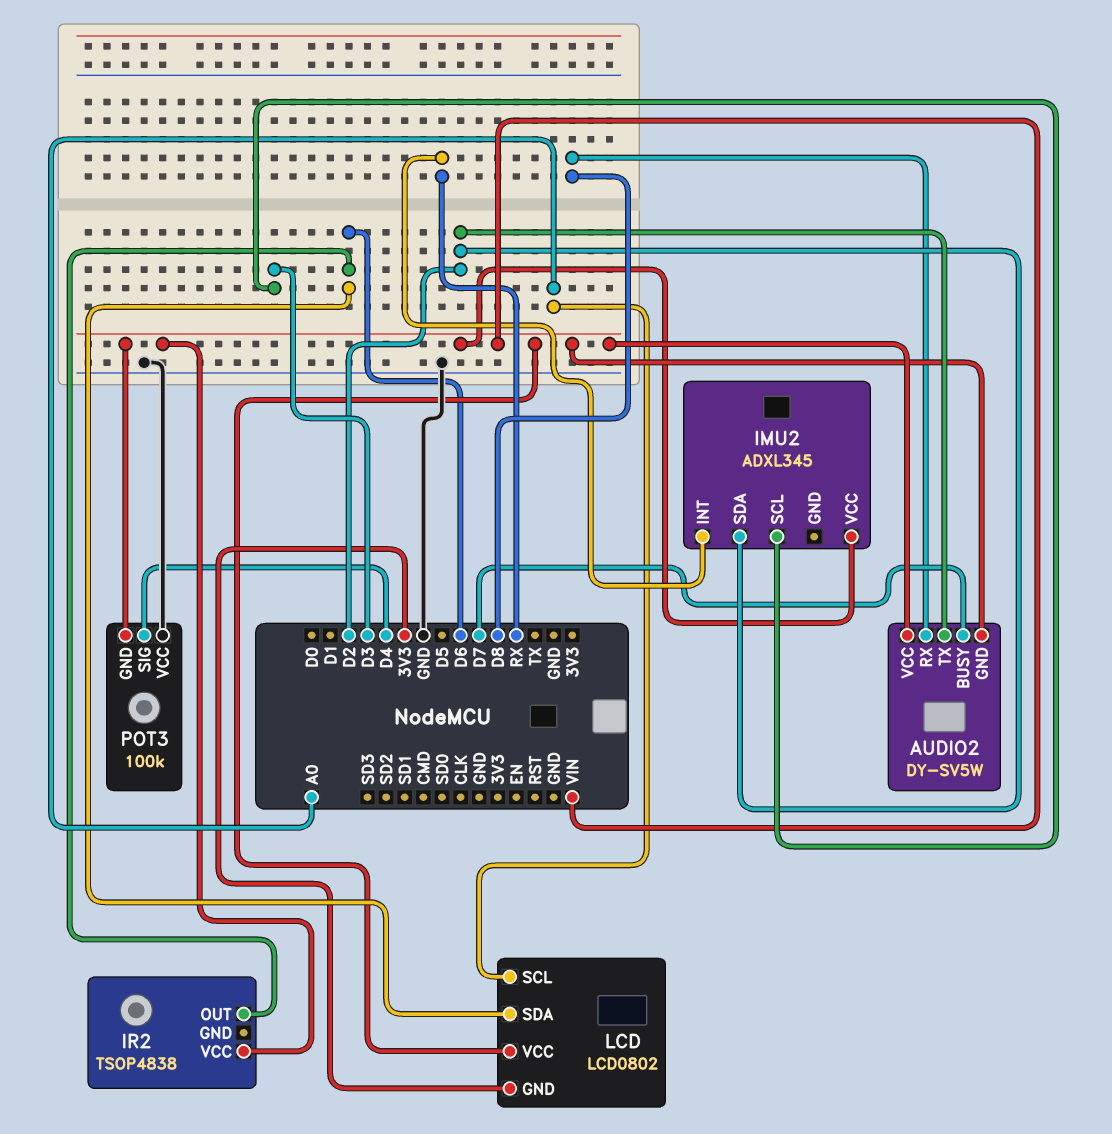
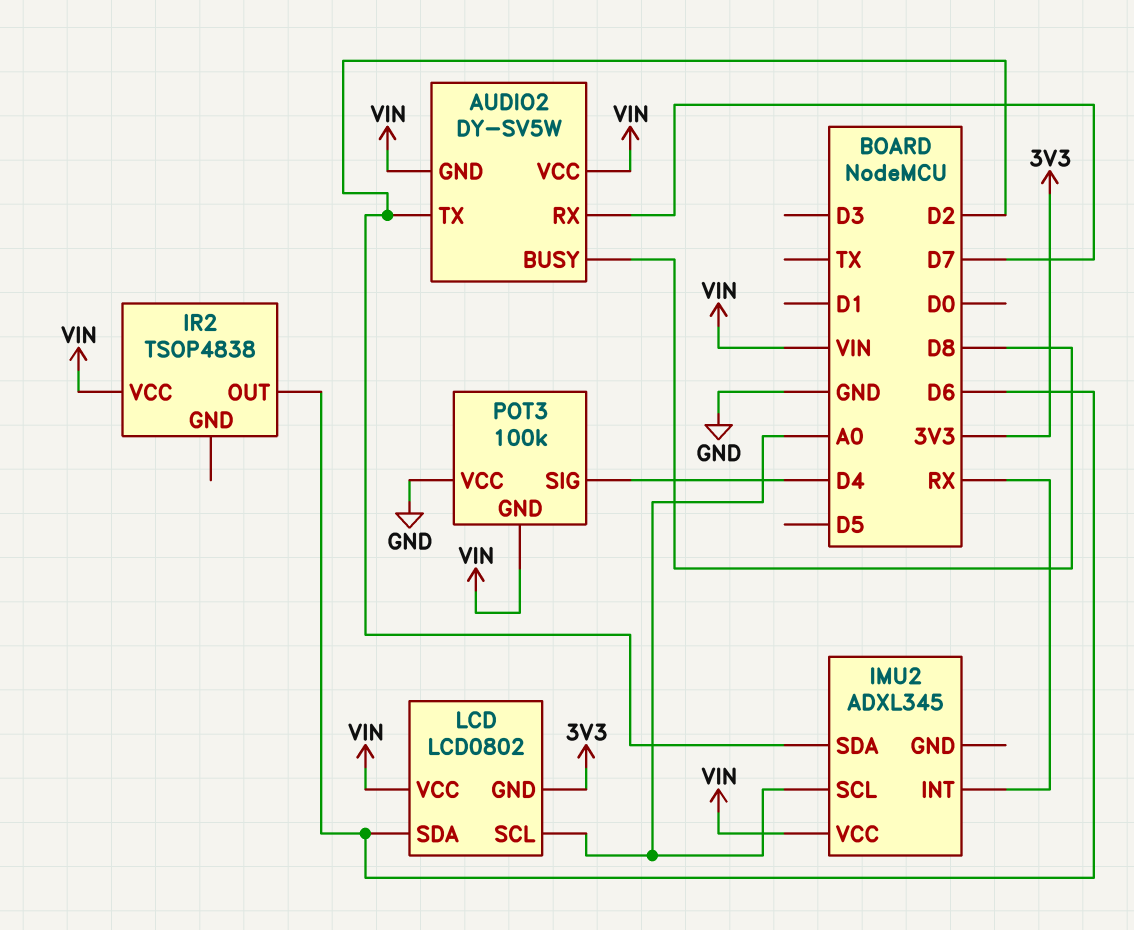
AUDIO2 pin BUSY: D7 -> D8
AUDIO2 pin RX: D8 -> D7
IMU2 pin SCL: D3 -> A0

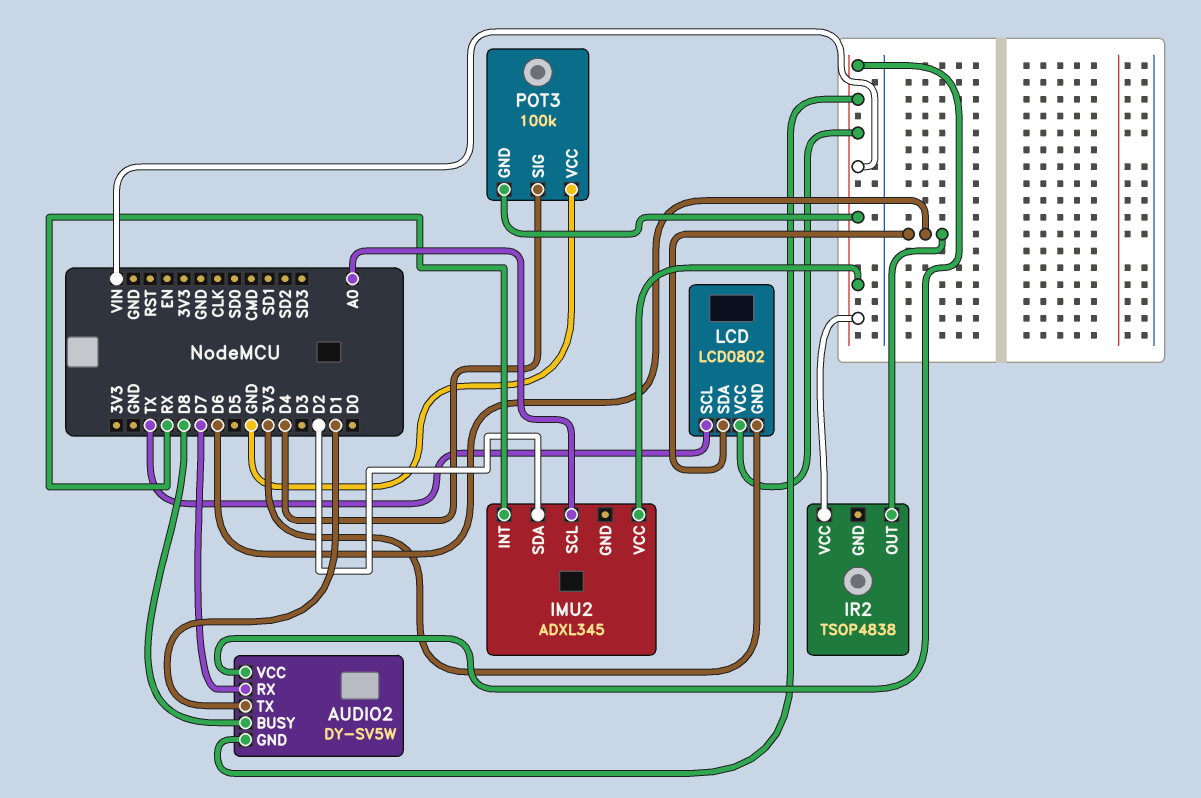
AUDIO2 pin TX: D2 -> D1
LCD pin SCL: A0 -> TX

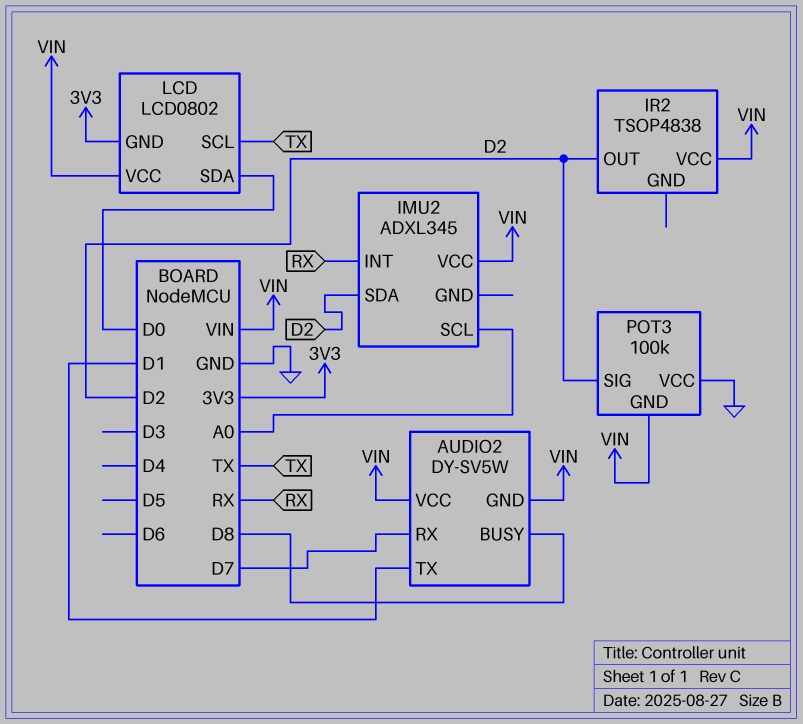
IR2 pin OUT: D6 -> D2
LCD pin SDA: D6 -> D0
POT3 pin SIG: D4 -> D2

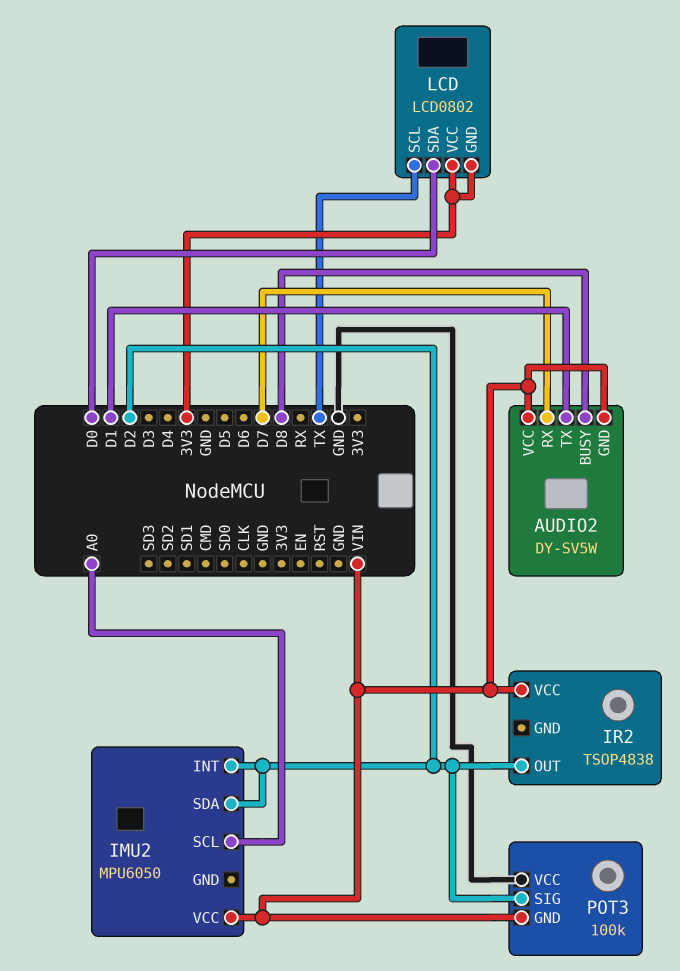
IMU2: ADXL345 -> MPU6050
IMU2 pin INT: RX -> D2
LCD pin VCC: VIN -> 3V3

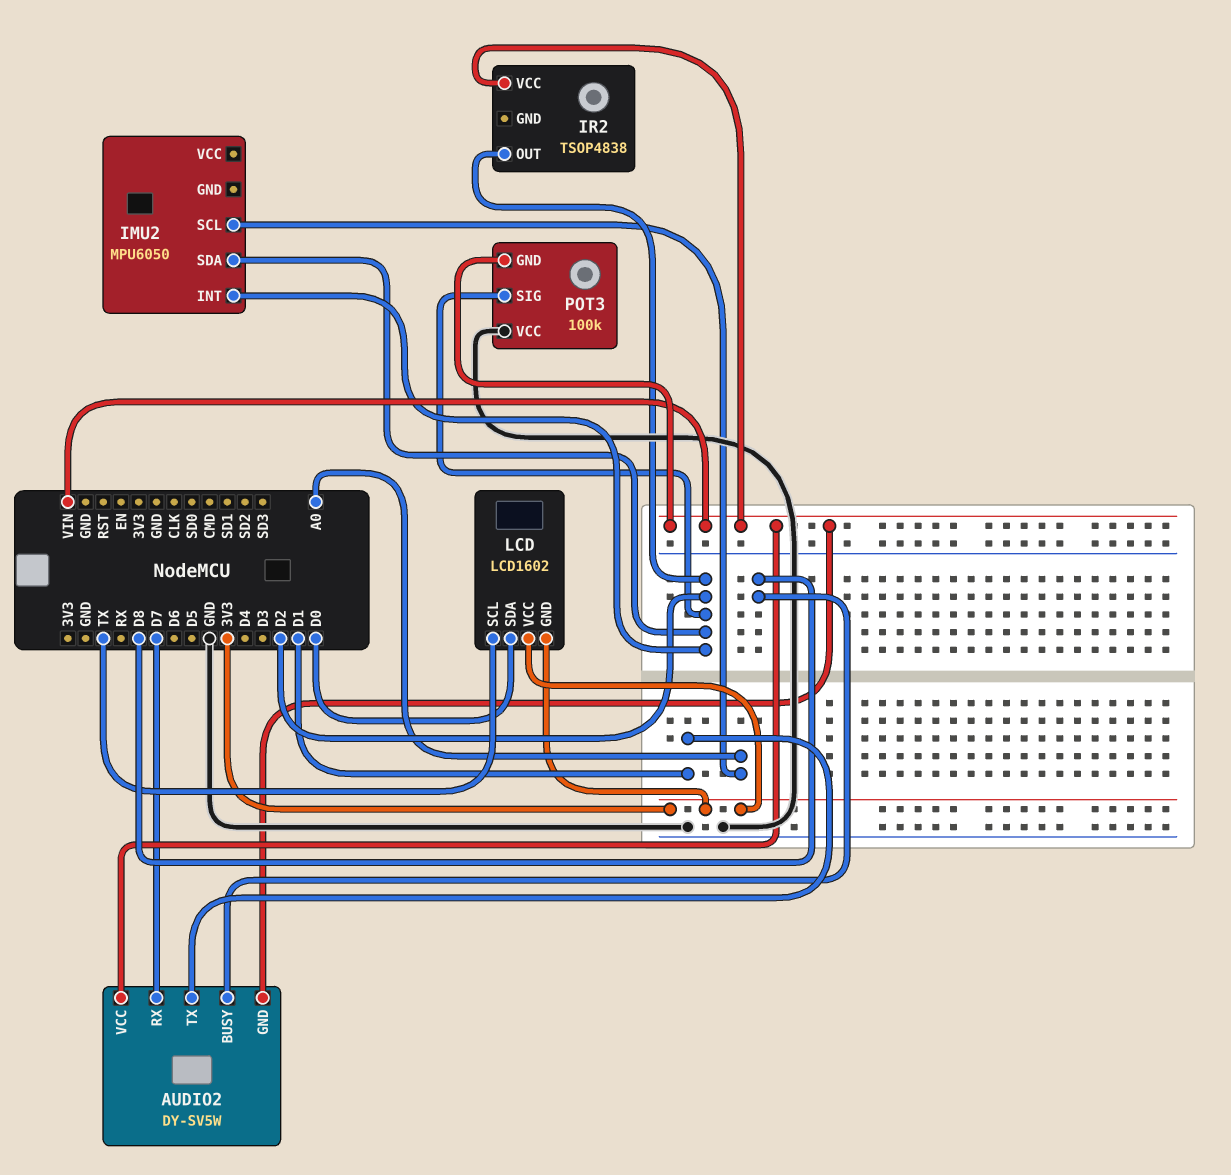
IMU2 pin VCC: VIN -> none
LCD: LCD0802 -> LCD1602

